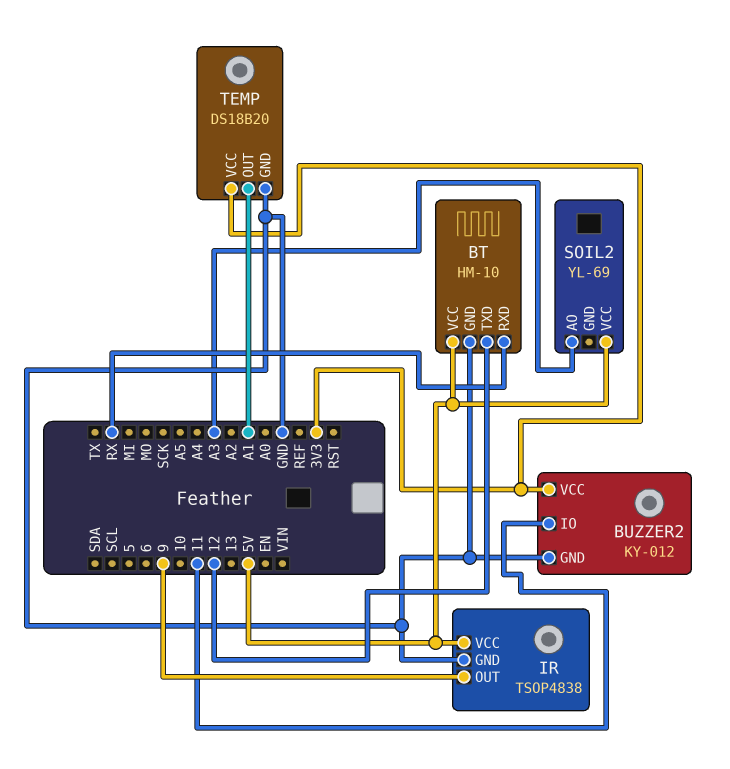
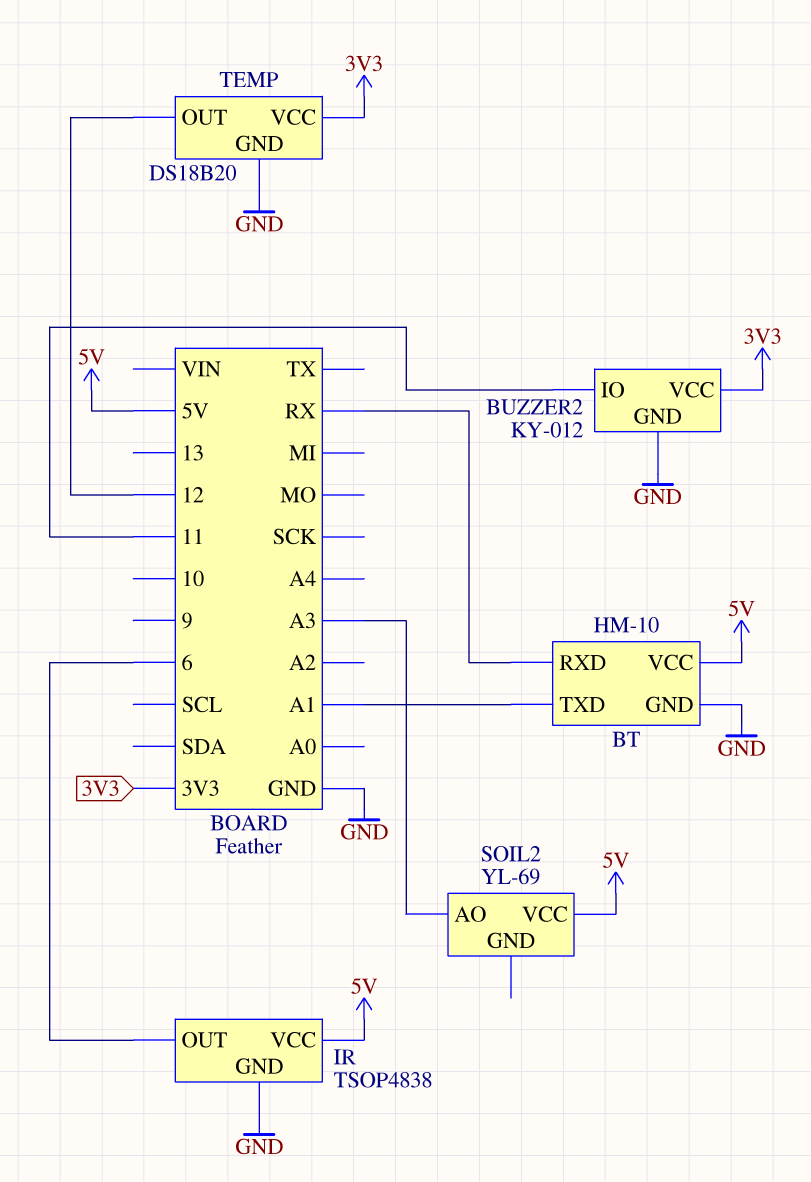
BT pin TXD: 12 -> A1
IR pin OUT: 9 -> 6
TEMP pin OUT: A1 -> 12

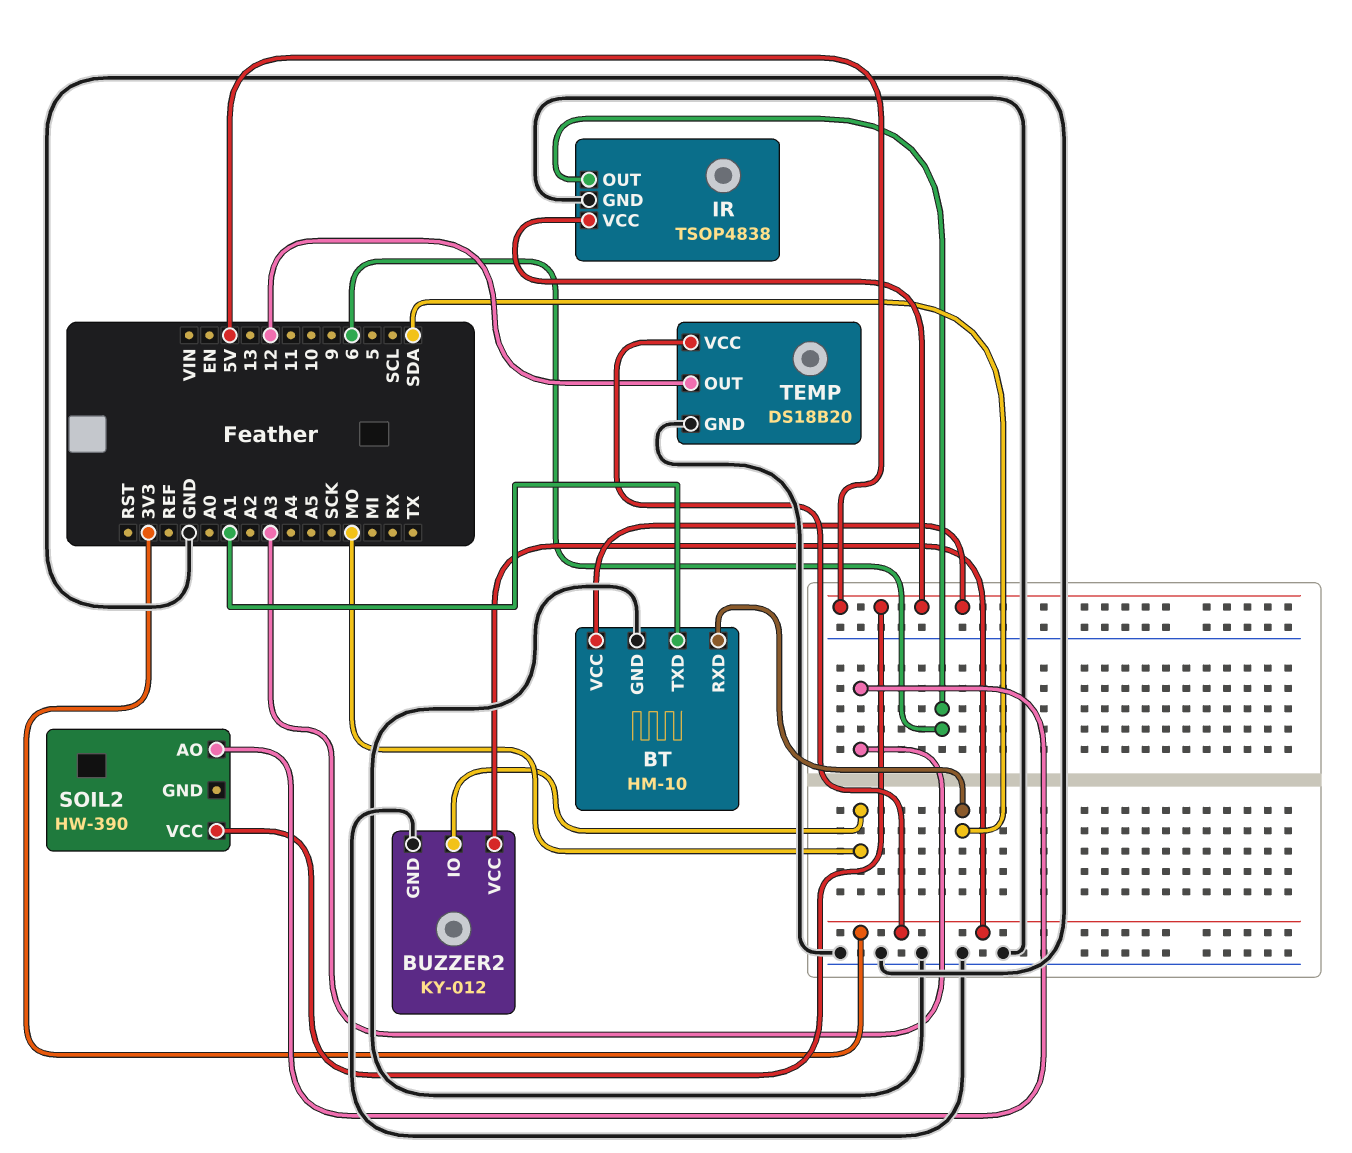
BT pin RXD: RX -> SDA
BUZZER2 pin IO: 11 -> MO
SOIL2: YL-69 -> HW-390

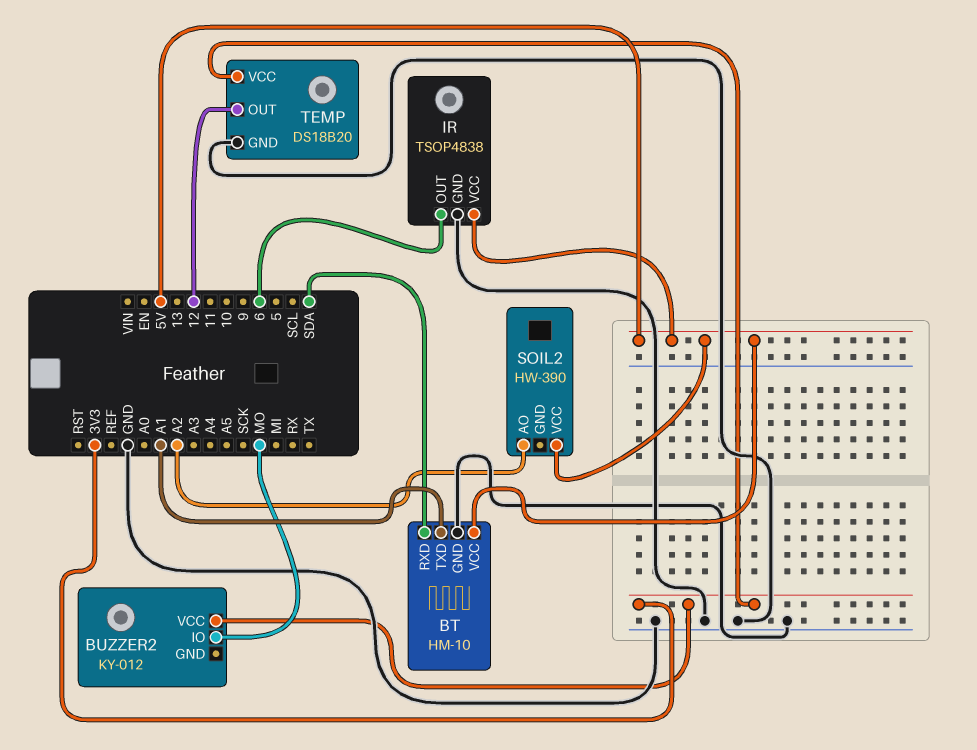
BUZZER2 pin GND: GND -> none
SOIL2 pin AO: A3 -> A2

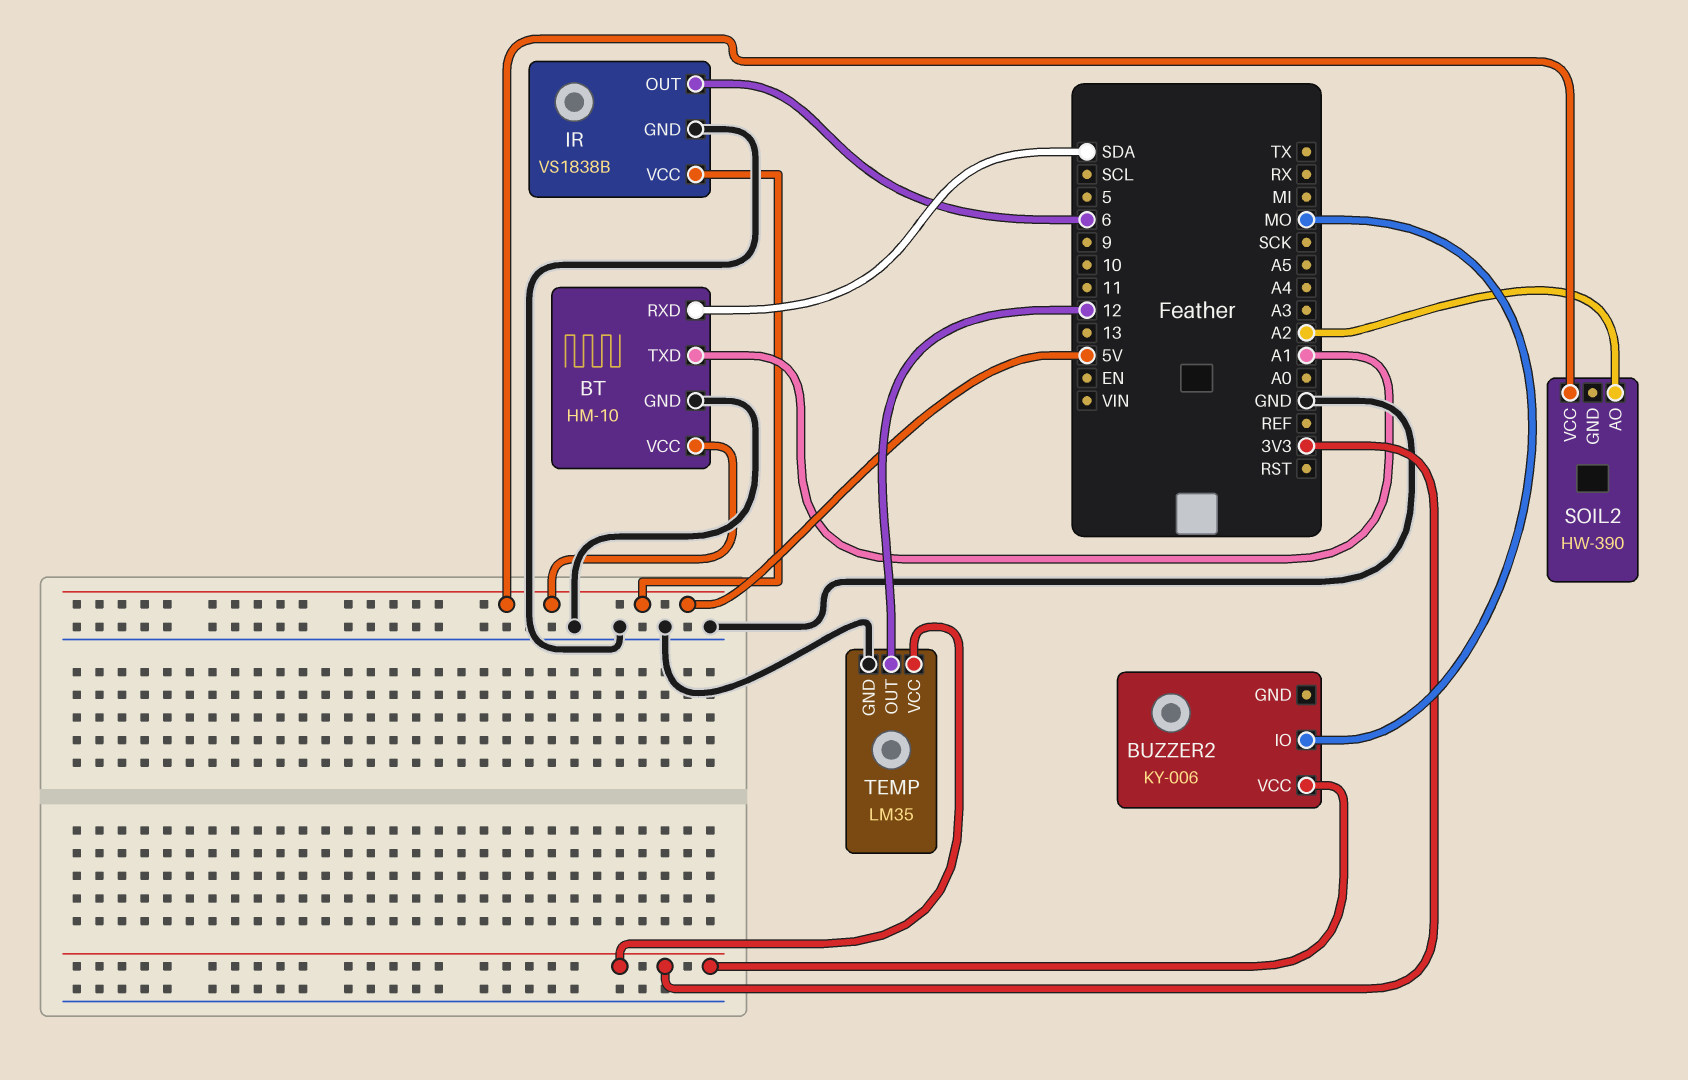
BUZZER2: KY-012 -> KY-006
IR: TSOP4838 -> VS1838B
TEMP: DS18B20 -> LM35

